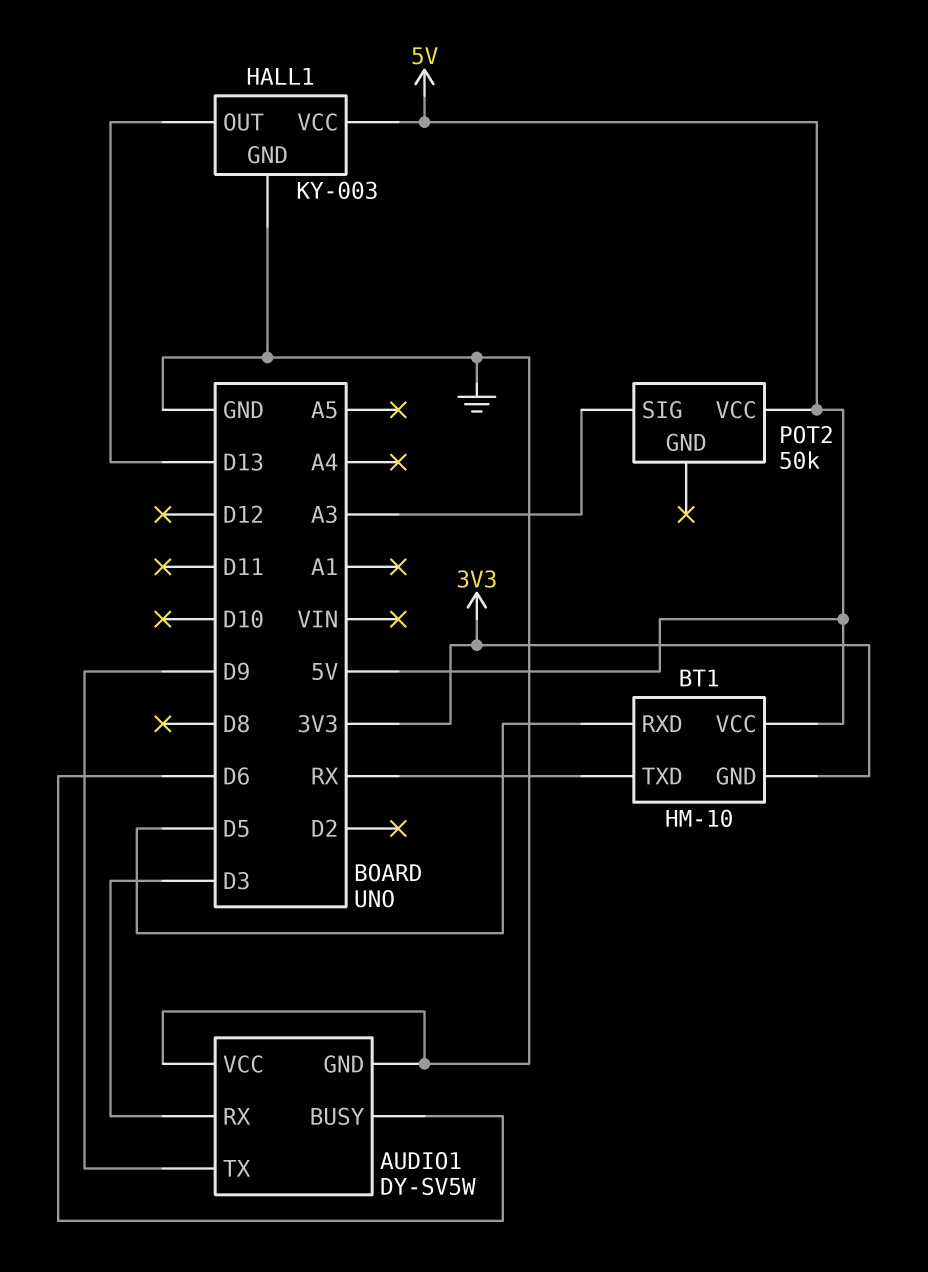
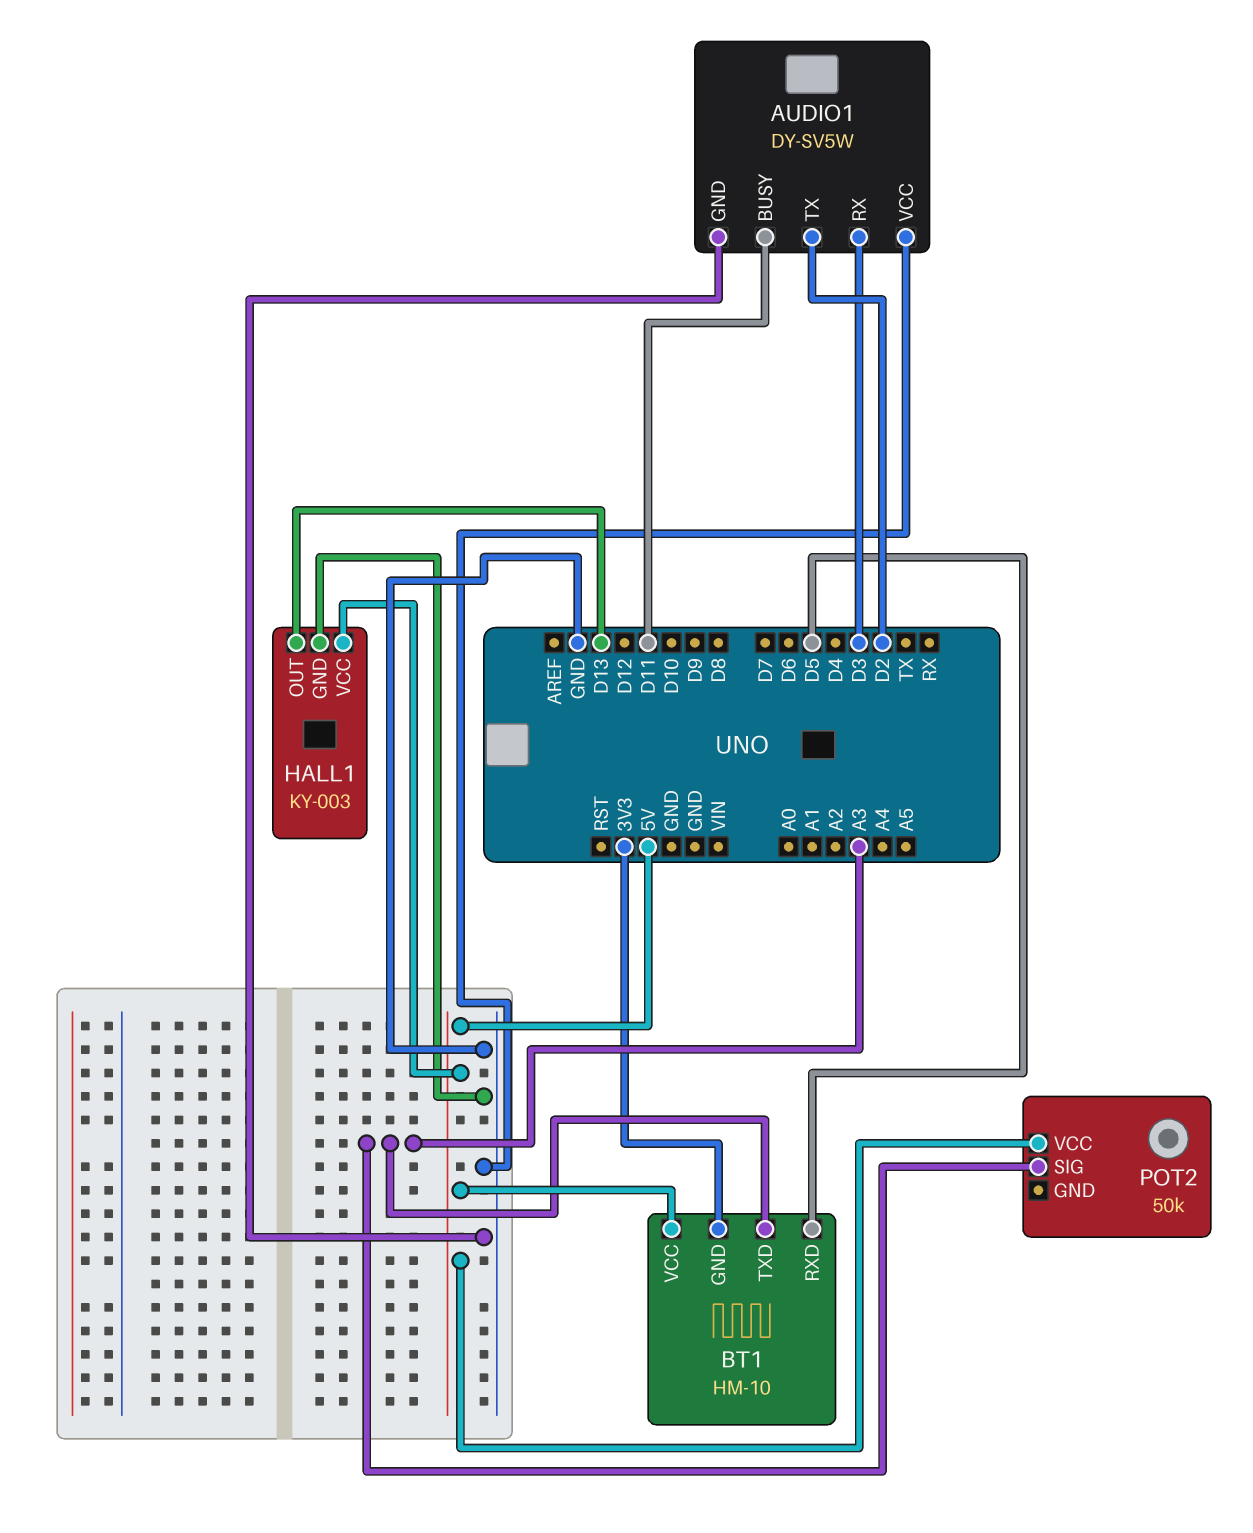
AUDIO1 pin BUSY: D6 -> D11
AUDIO1 pin TX: D9 -> D2
BT1 pin TXD: RX -> A3

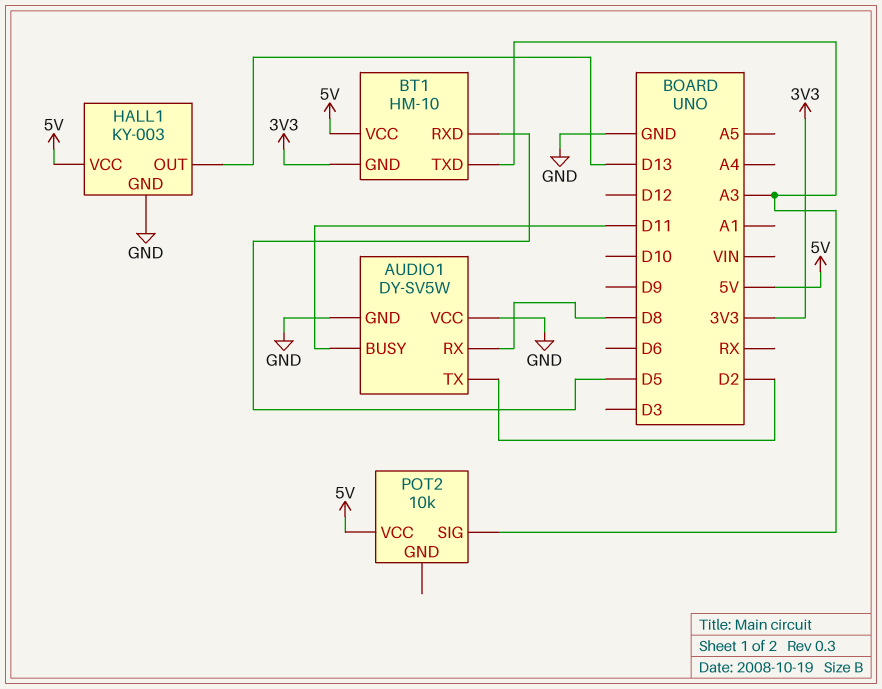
AUDIO1 pin RX: D3 -> D8
POT2: 50k -> 10k

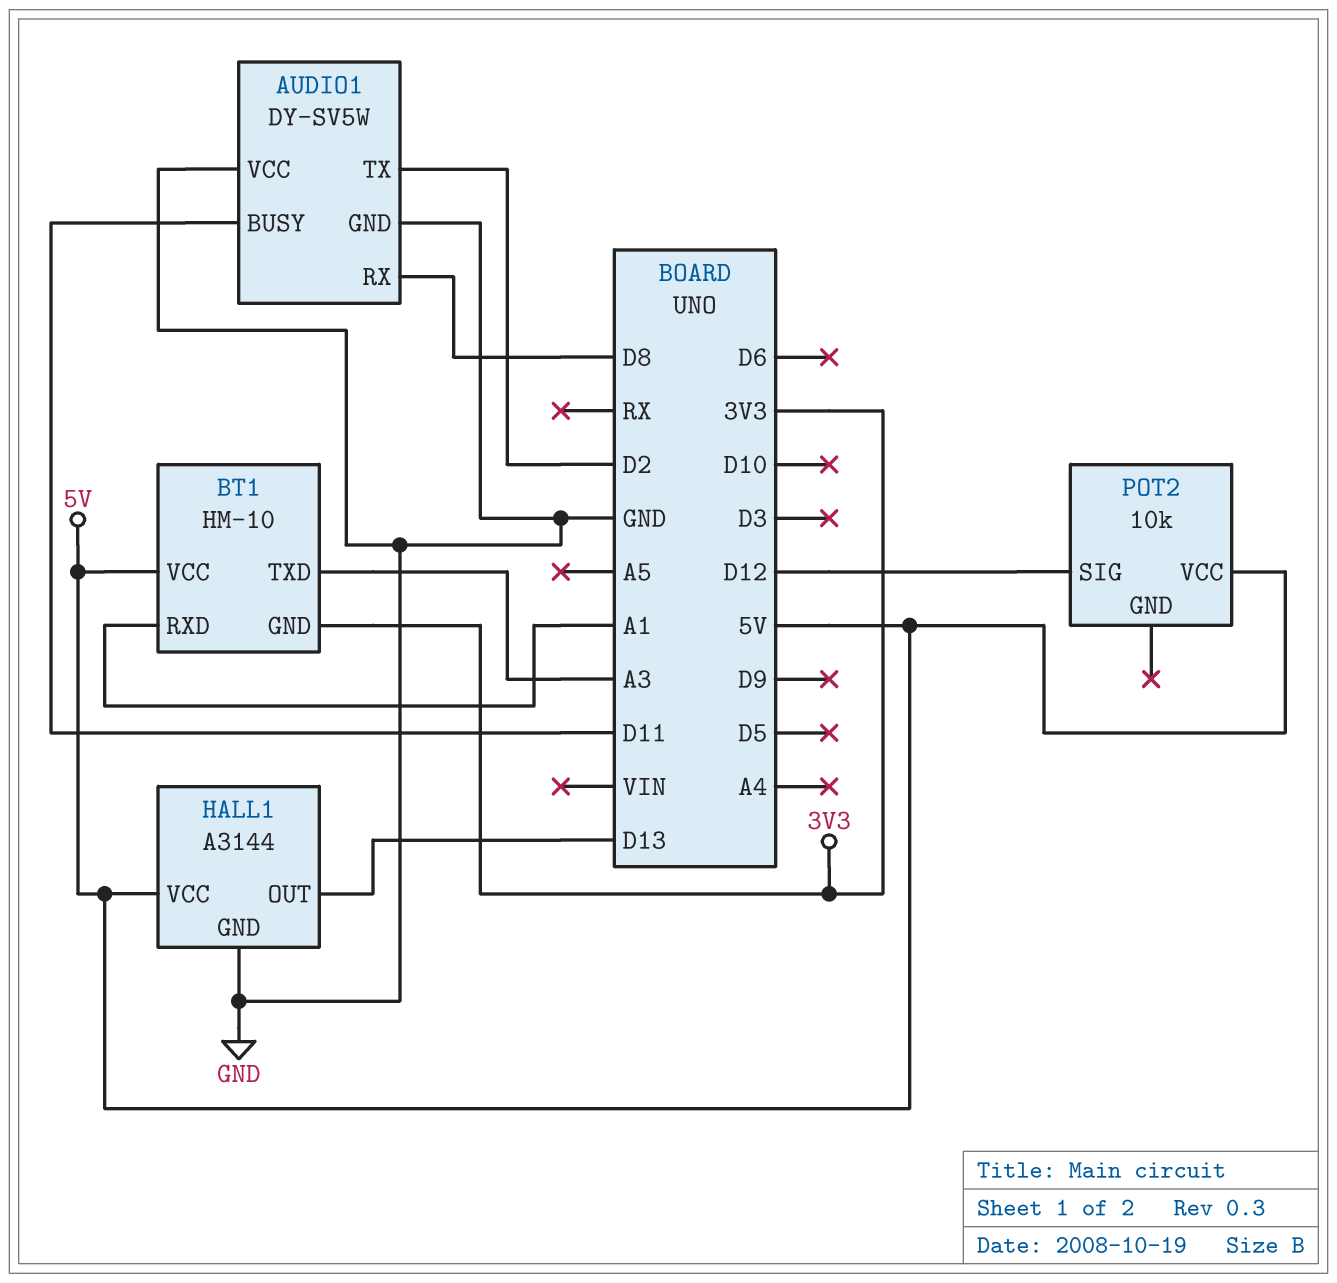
BT1 pin RXD: D5 -> A1
HALL1: KY-003 -> A3144
POT2 pin SIG: A3 -> D12

